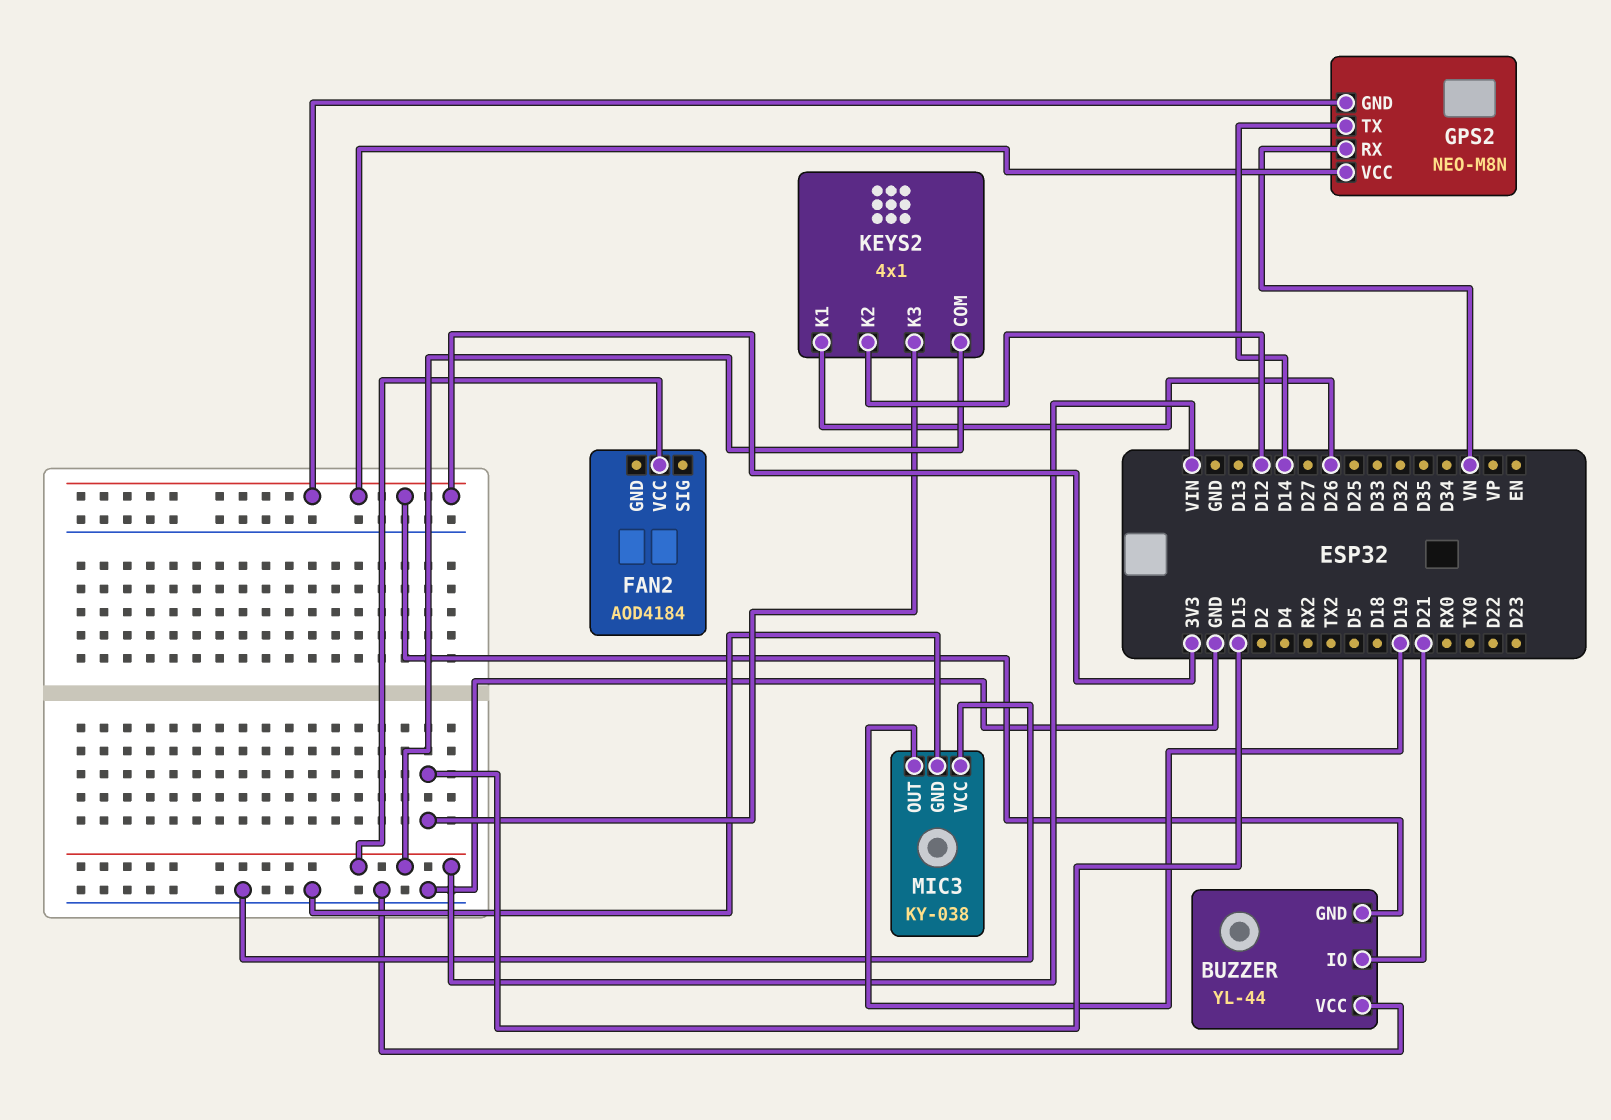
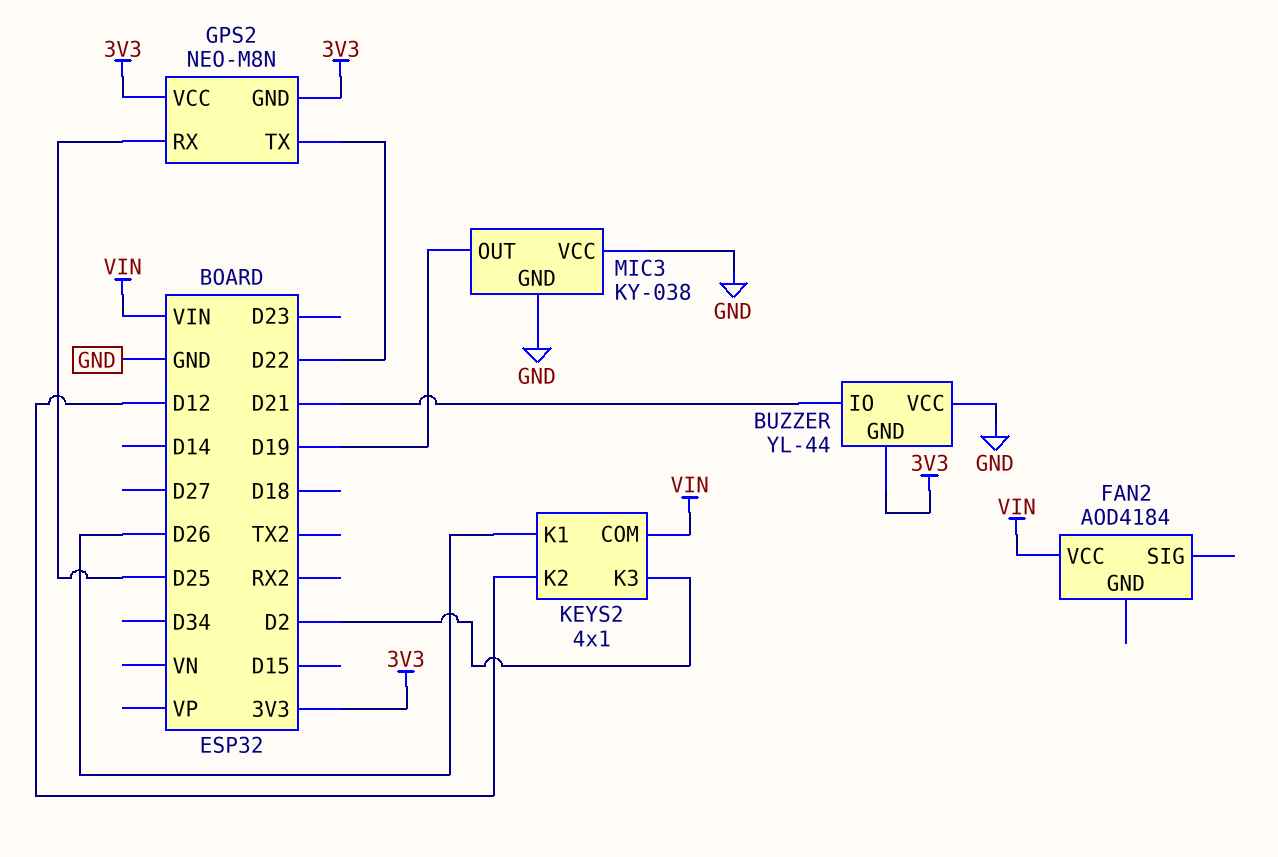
GPS2 pin RX: VN -> D25
GPS2 pin TX: D14 -> D22
KEYS2 pin K3: D15 -> D2

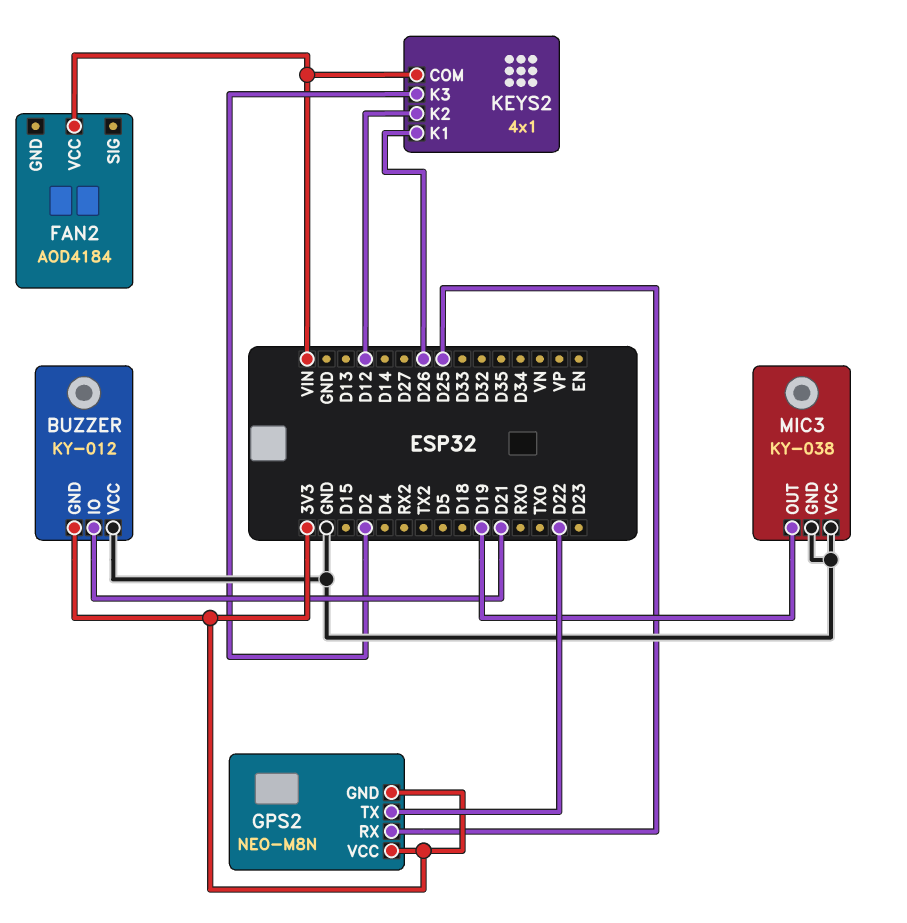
BUZZER: YL-44 -> KY-012

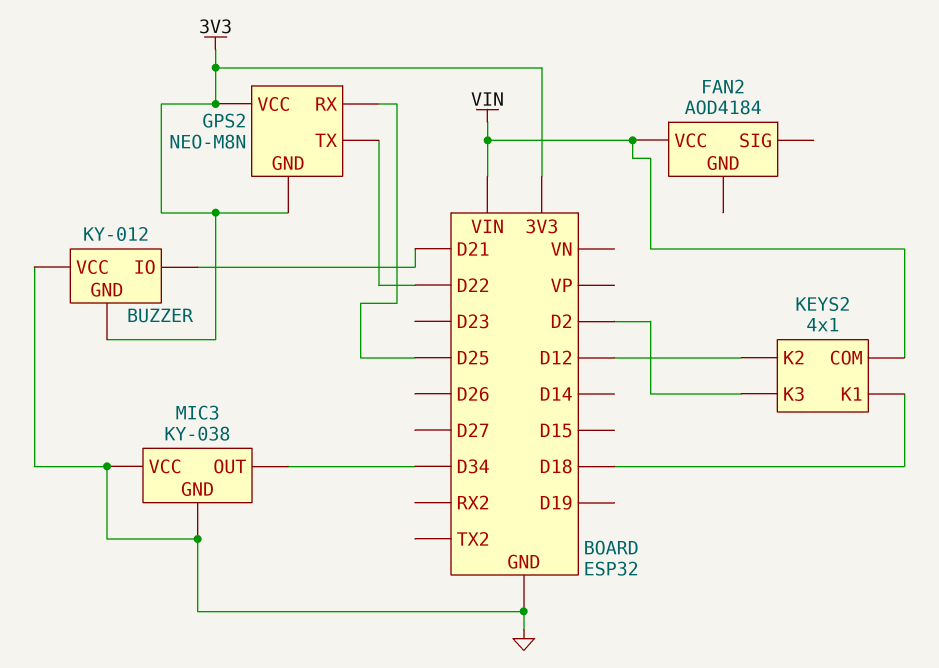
KEYS2 pin K1: D26 -> D18
MIC3 pin OUT: D19 -> D34

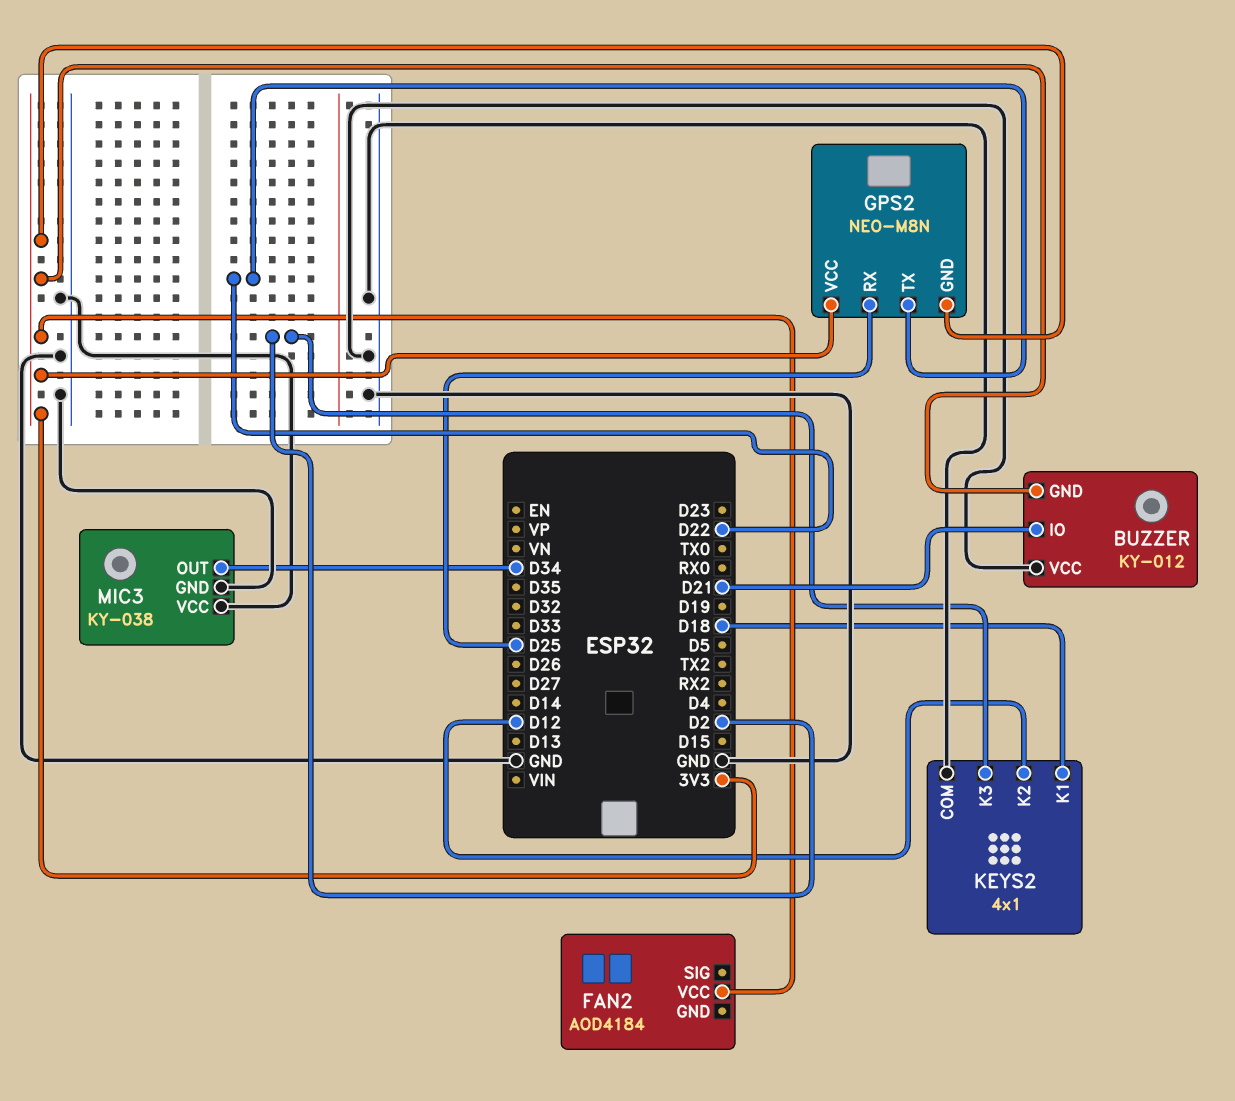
FAN2 pin VCC: VIN -> 3V3
KEYS2 pin COM: VIN -> GND

